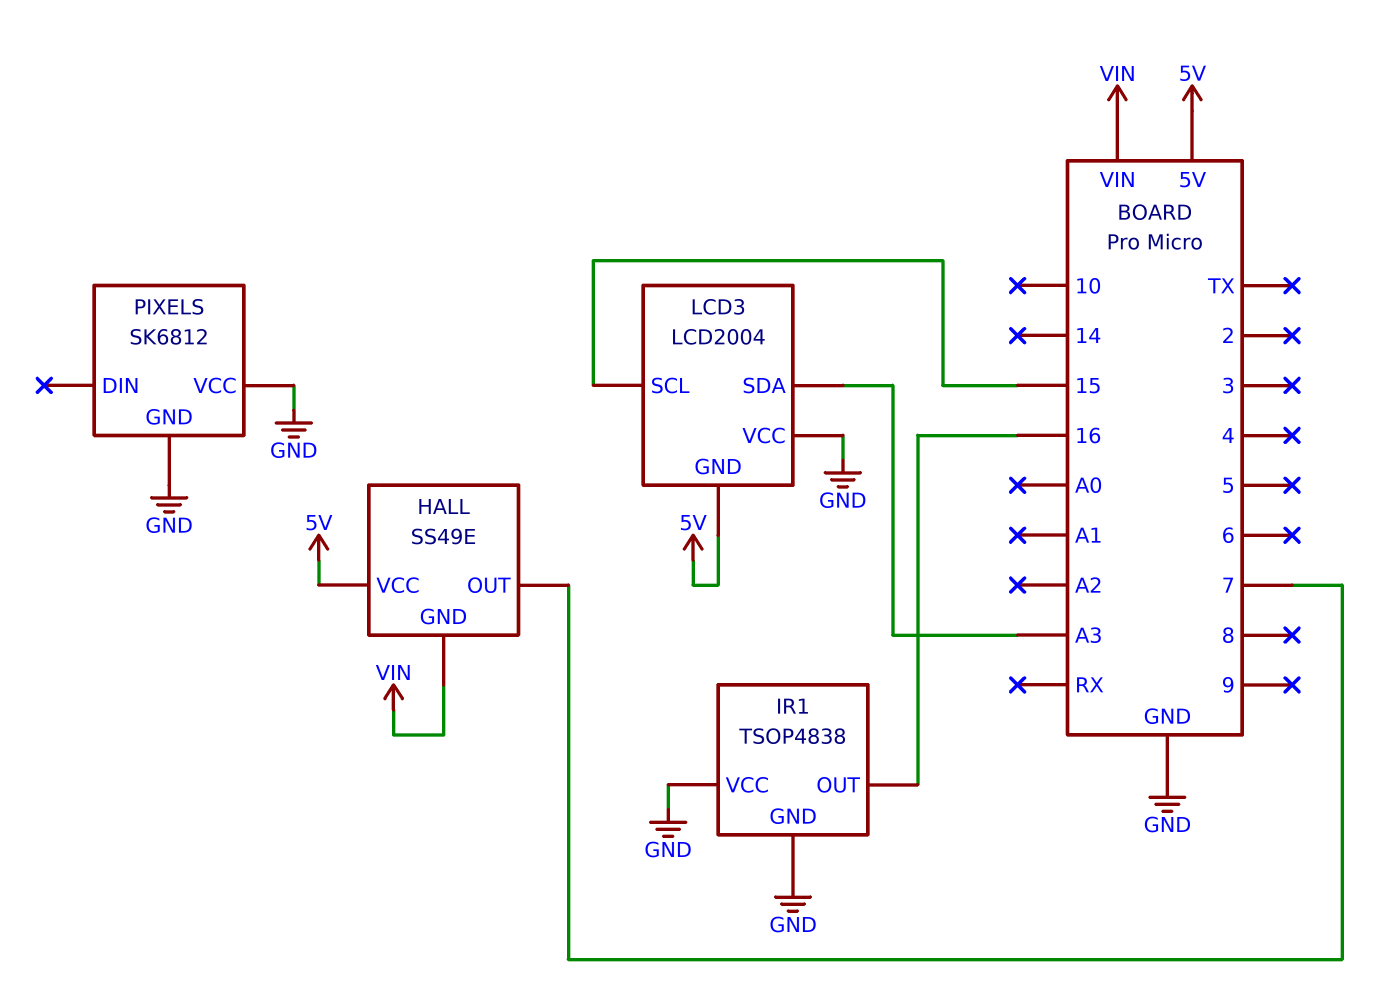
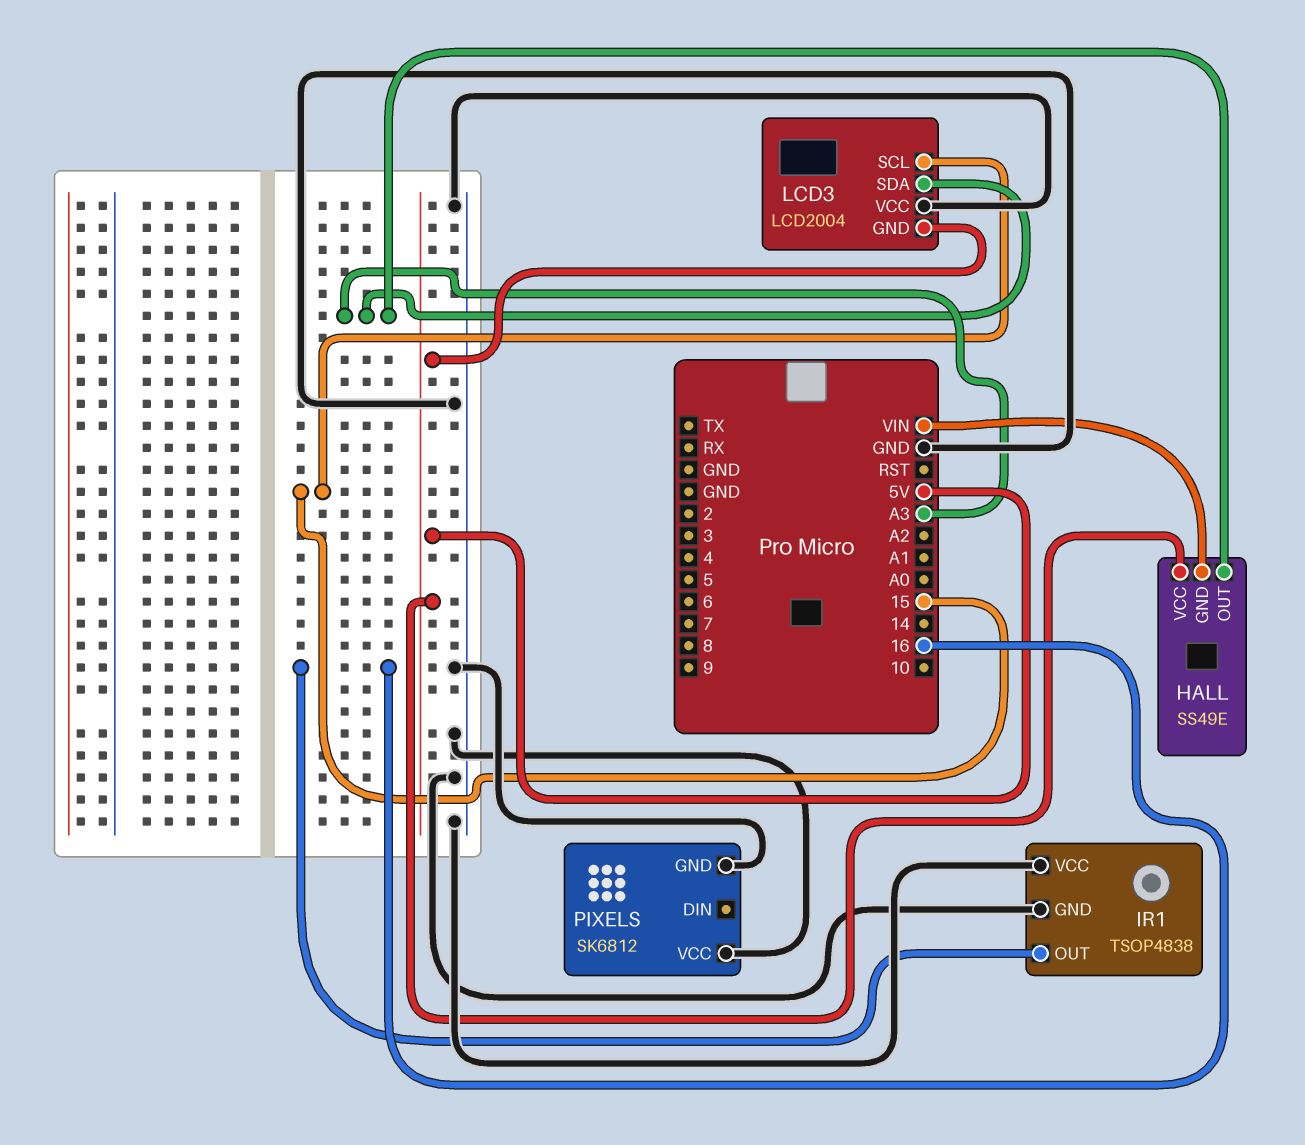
HALL pin OUT: 7 -> A3

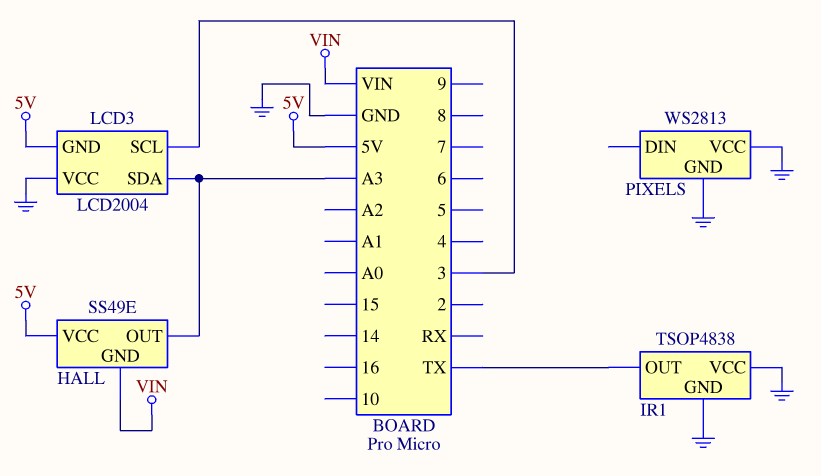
IR1 pin OUT: 16 -> TX
LCD3 pin SCL: 15 -> 3
PIXELS: SK6812 -> WS2813

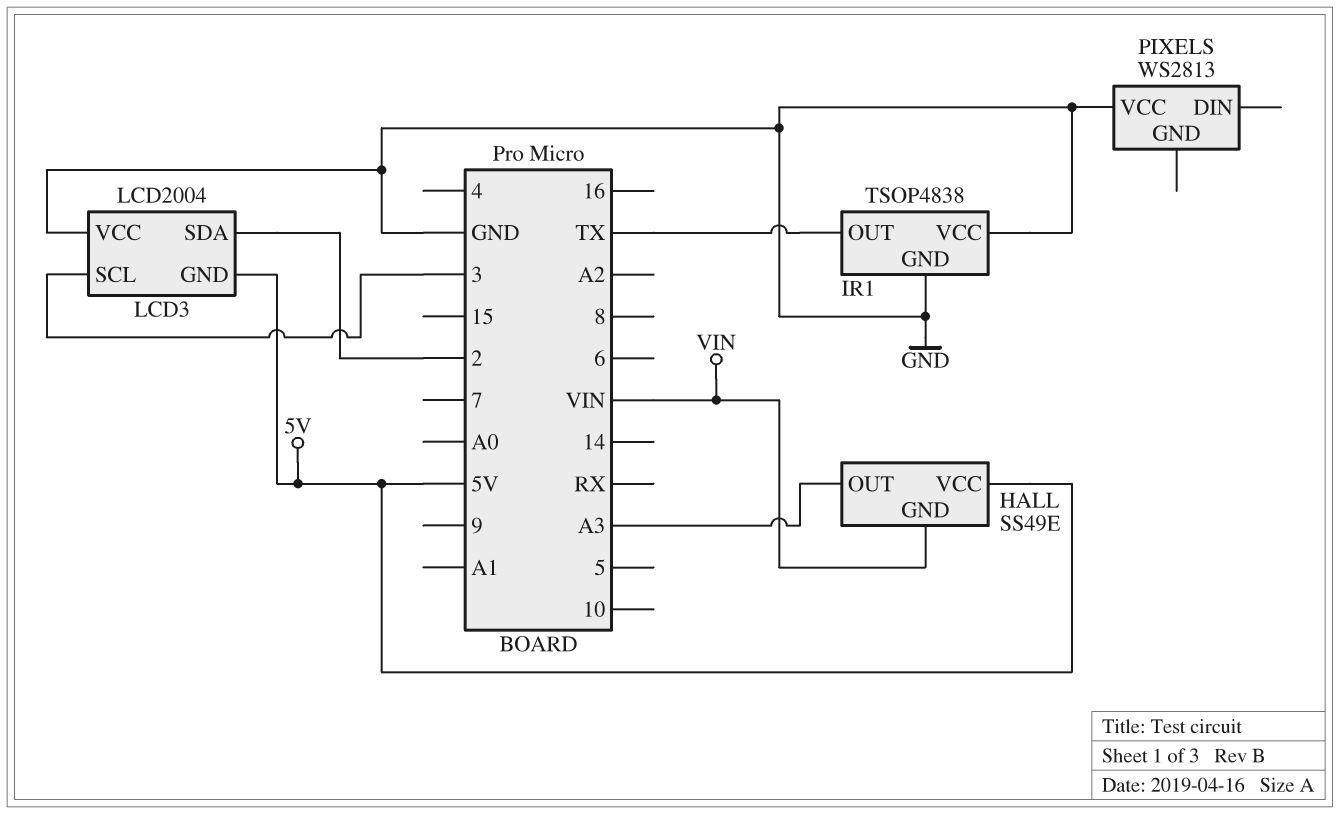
LCD3 pin SDA: A3 -> 2
PIXELS pin GND: GND -> none

